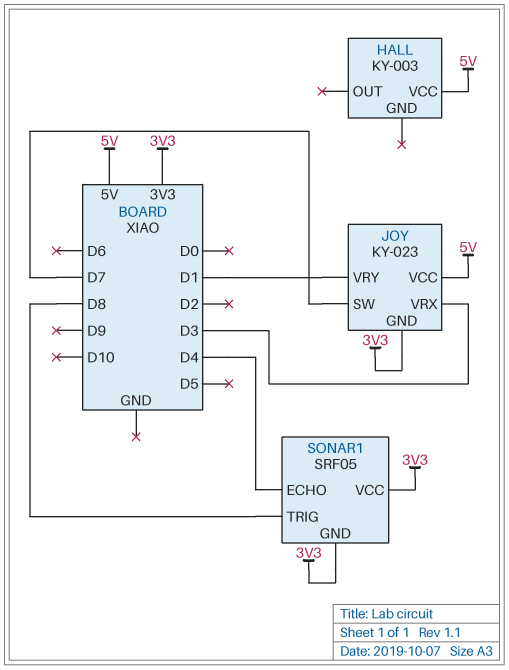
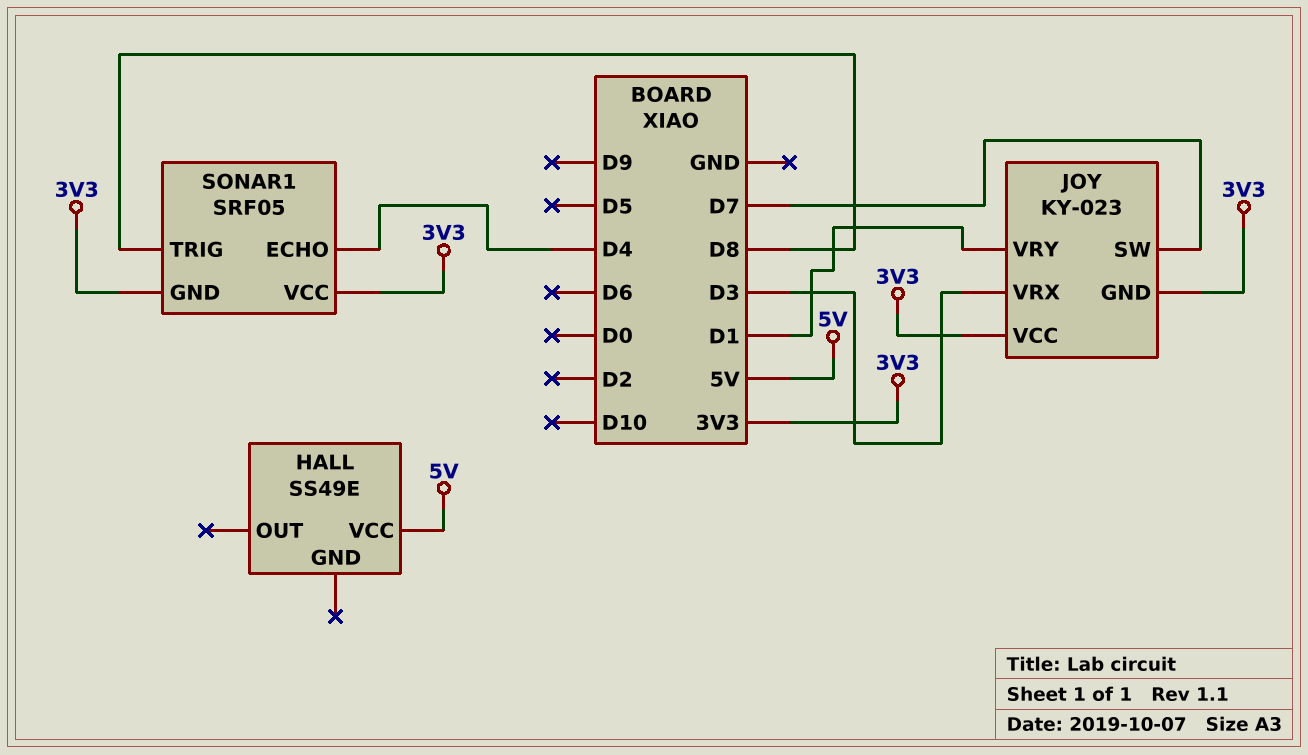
HALL: KY-003 -> SS49E
JOY pin VCC: 5V -> 3V3

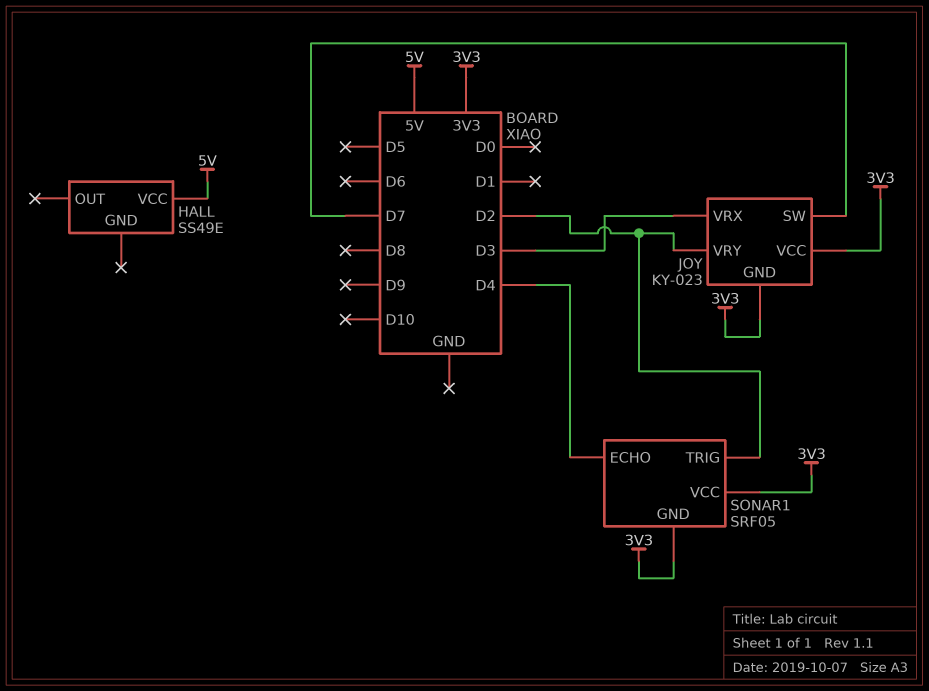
JOY pin VRY: D1 -> D2
SONAR1 pin TRIG: D8 -> D2

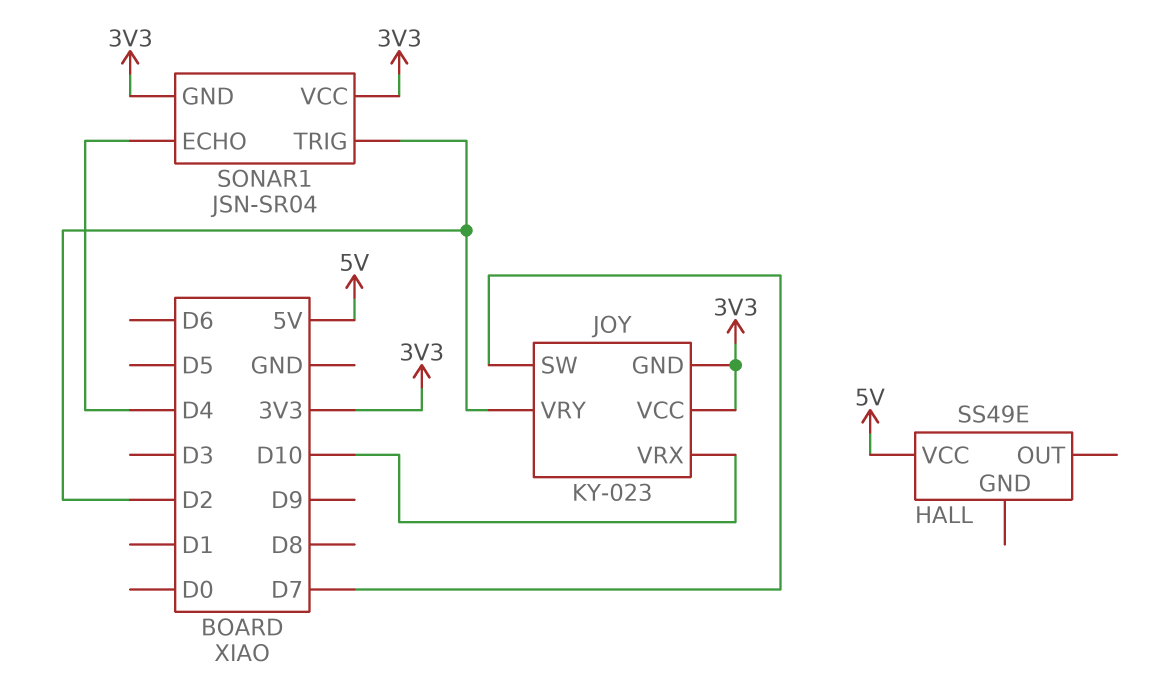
JOY pin VRX: D3 -> D10
SONAR1: SRF05 -> JSN-SR04

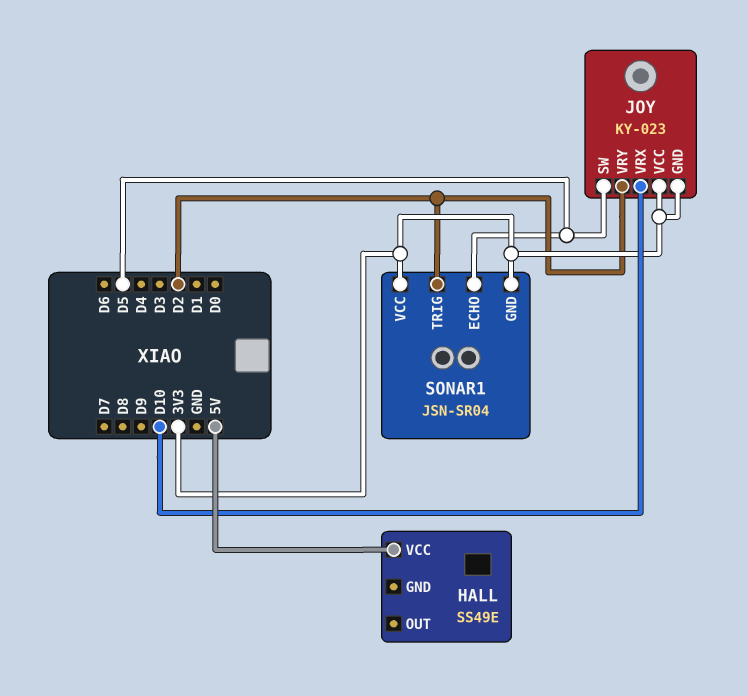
JOY pin SW: D7 -> D5
SONAR1 pin ECHO: D4 -> D5

